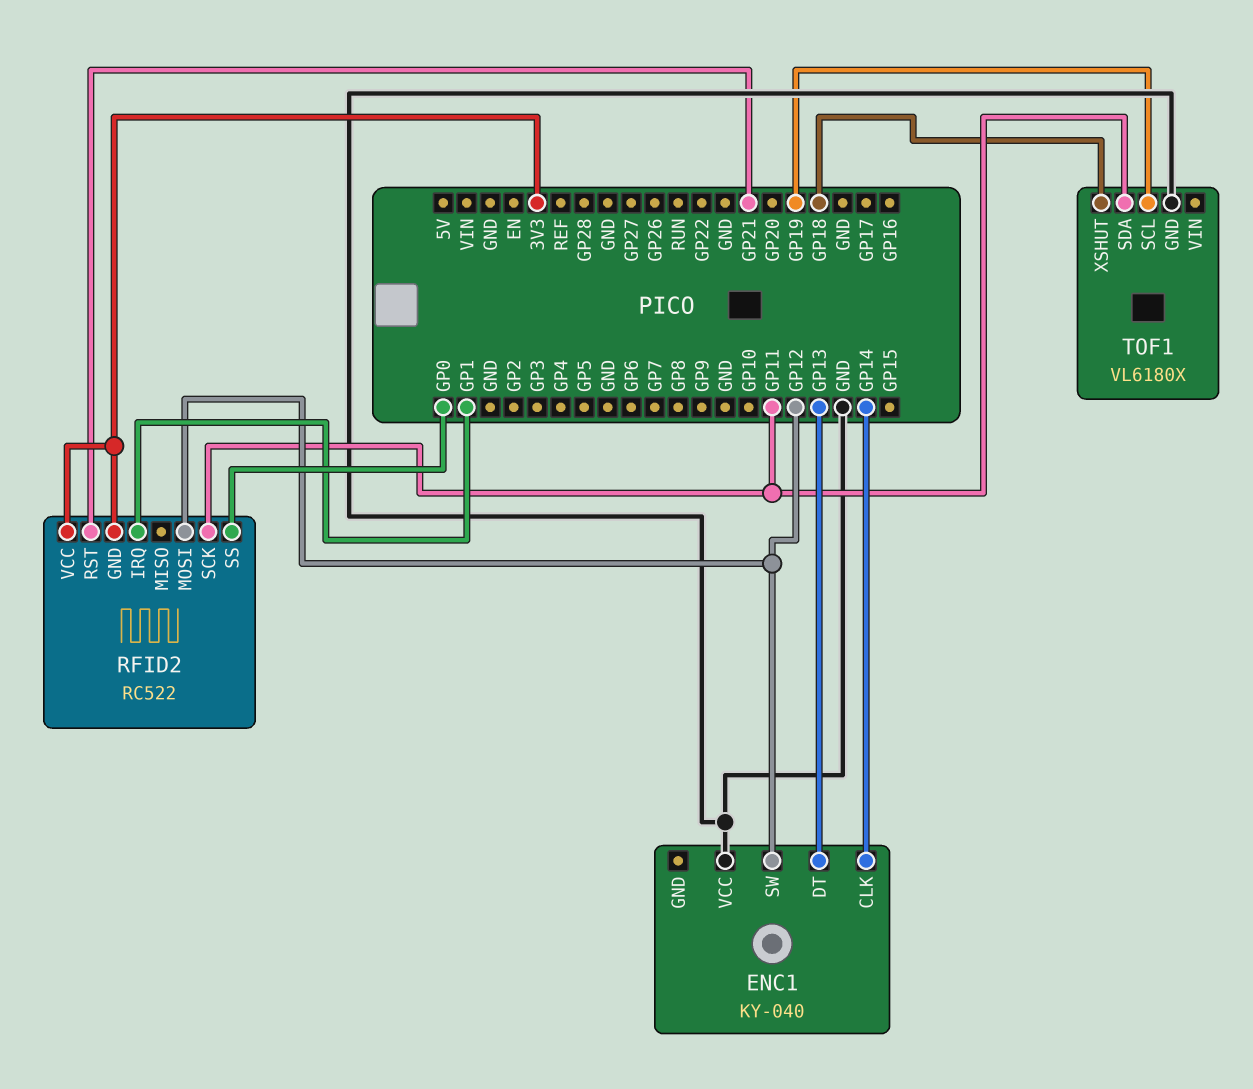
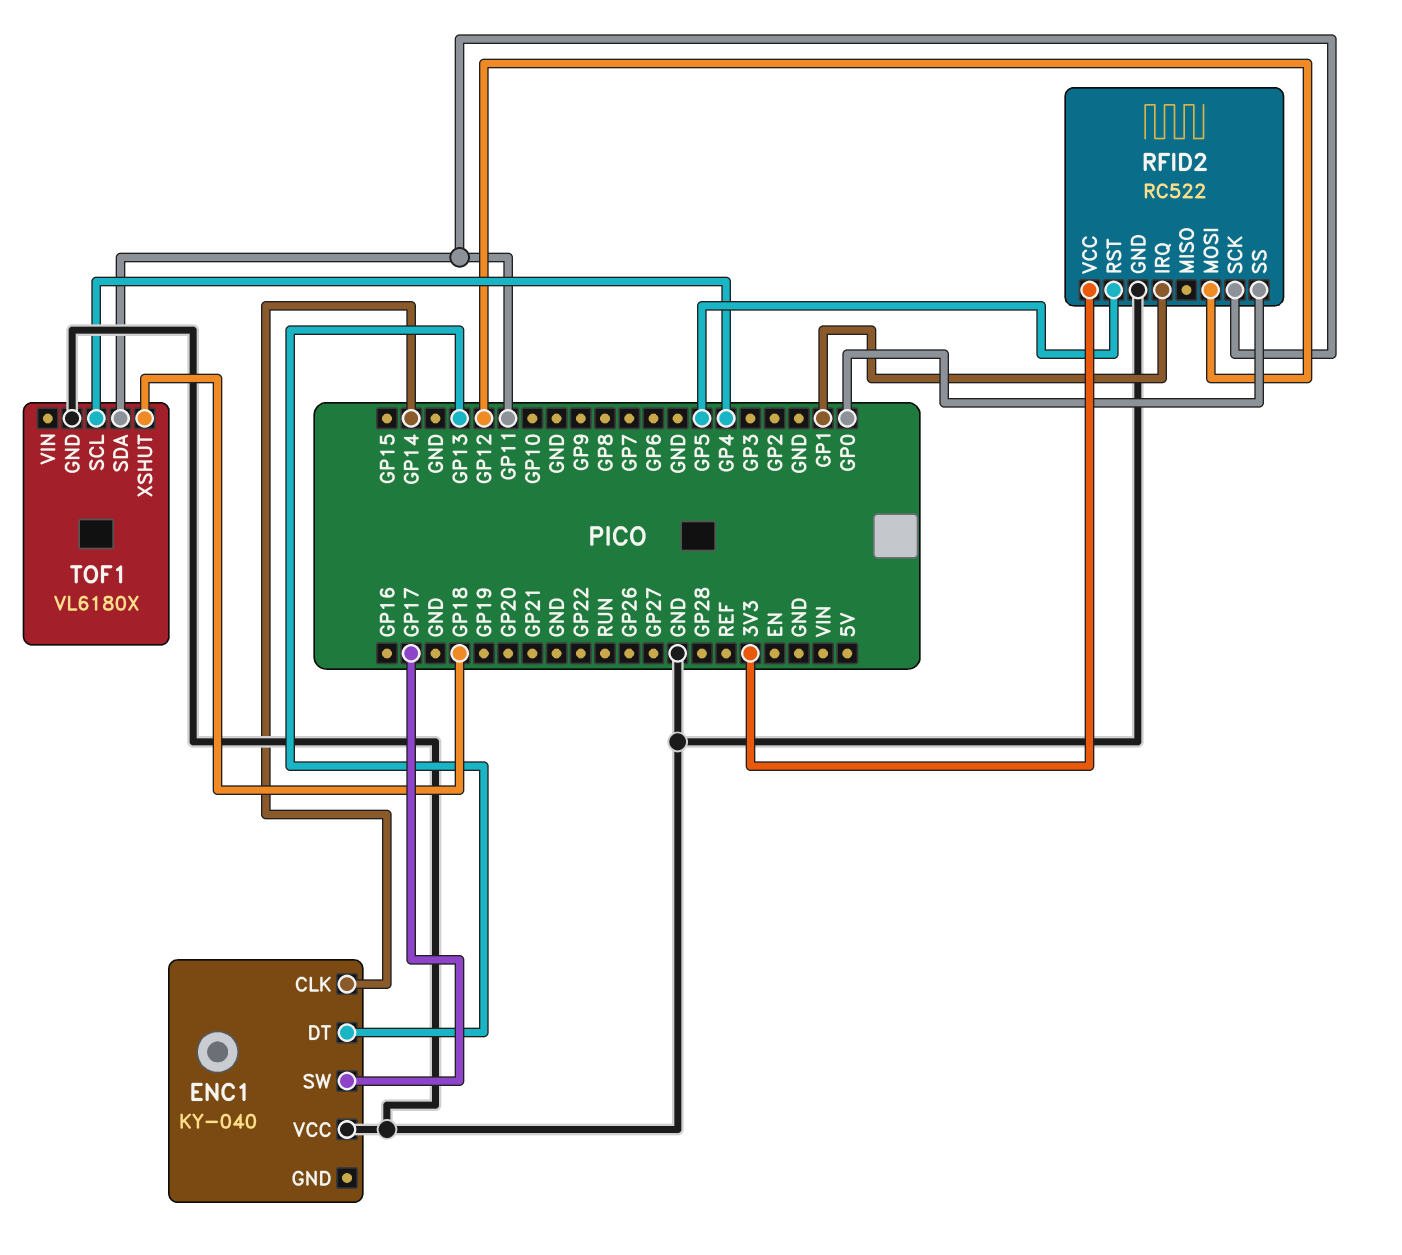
ENC1 pin SW: GP12 -> GP17
RFID2 pin GND: 3V3 -> GND
RFID2 pin RST: GP21 -> GP5
TOF1 pin SCL: GP19 -> GP4

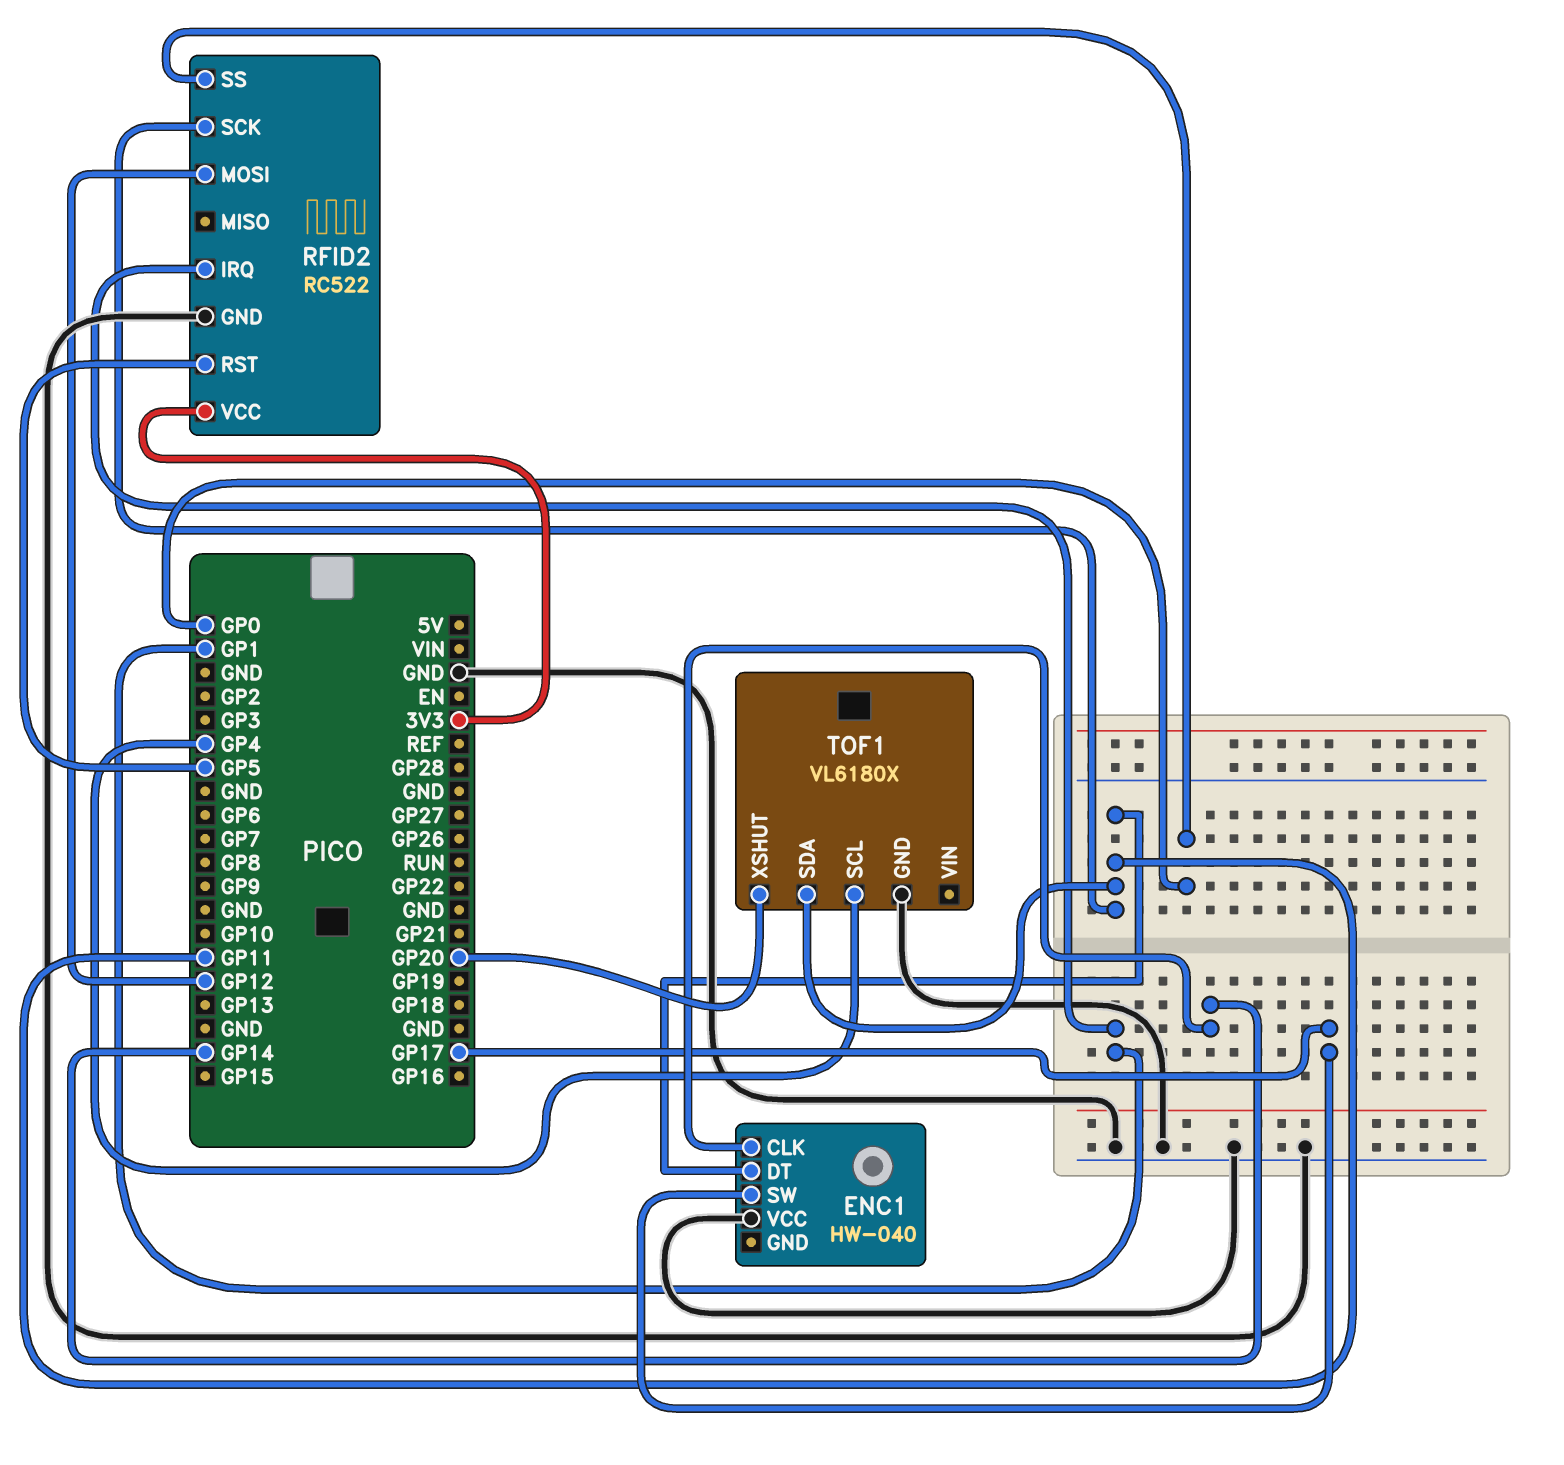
ENC1: KY-040 -> HW-040
ENC1 pin DT: GP13 -> GP11
TOF1 pin XSHUT: GP18 -> GP20

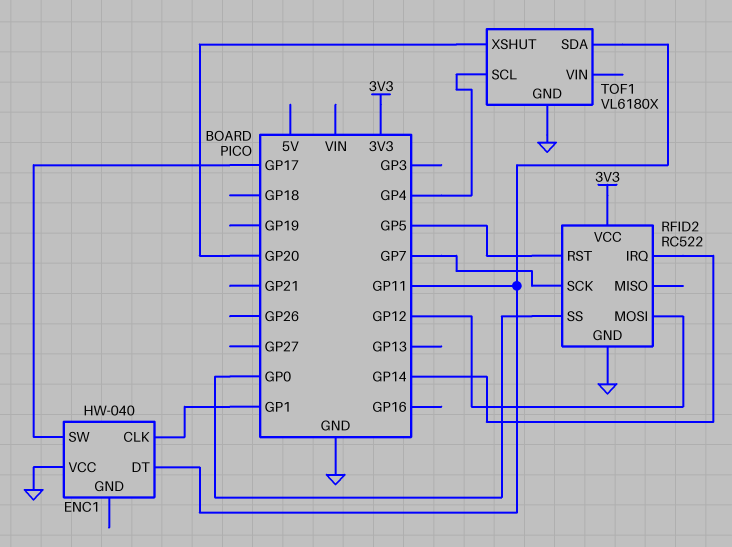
ENC1 pin CLK: GP14 -> GP1
RFID2 pin IRQ: GP1 -> GP14
RFID2 pin SCK: GP11 -> GP7

